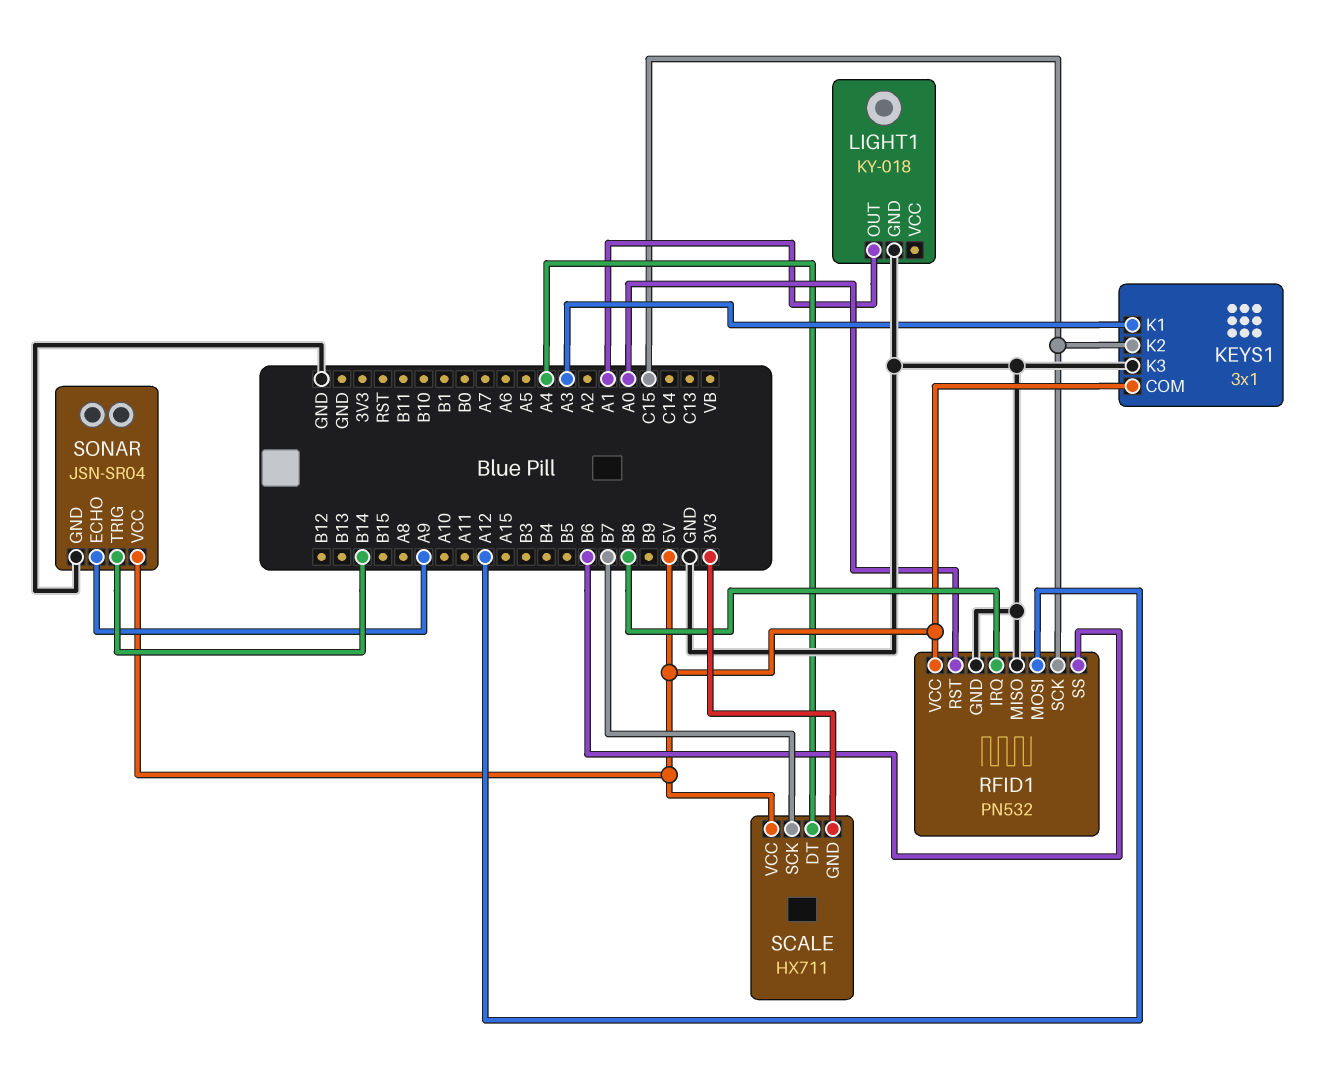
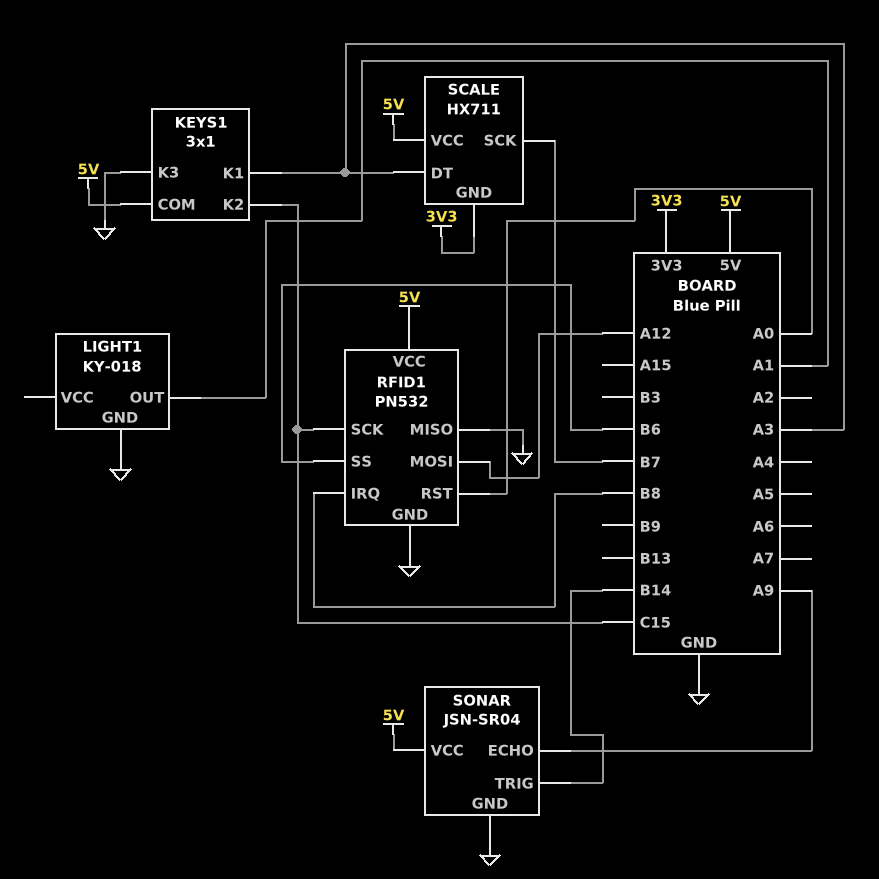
SCALE pin DT: A4 -> A3

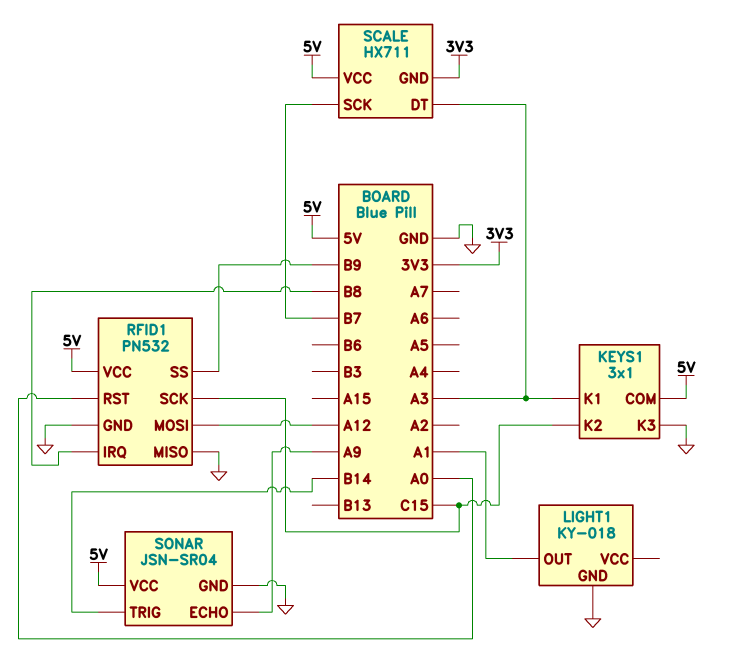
RFID1 pin SS: B6 -> B9

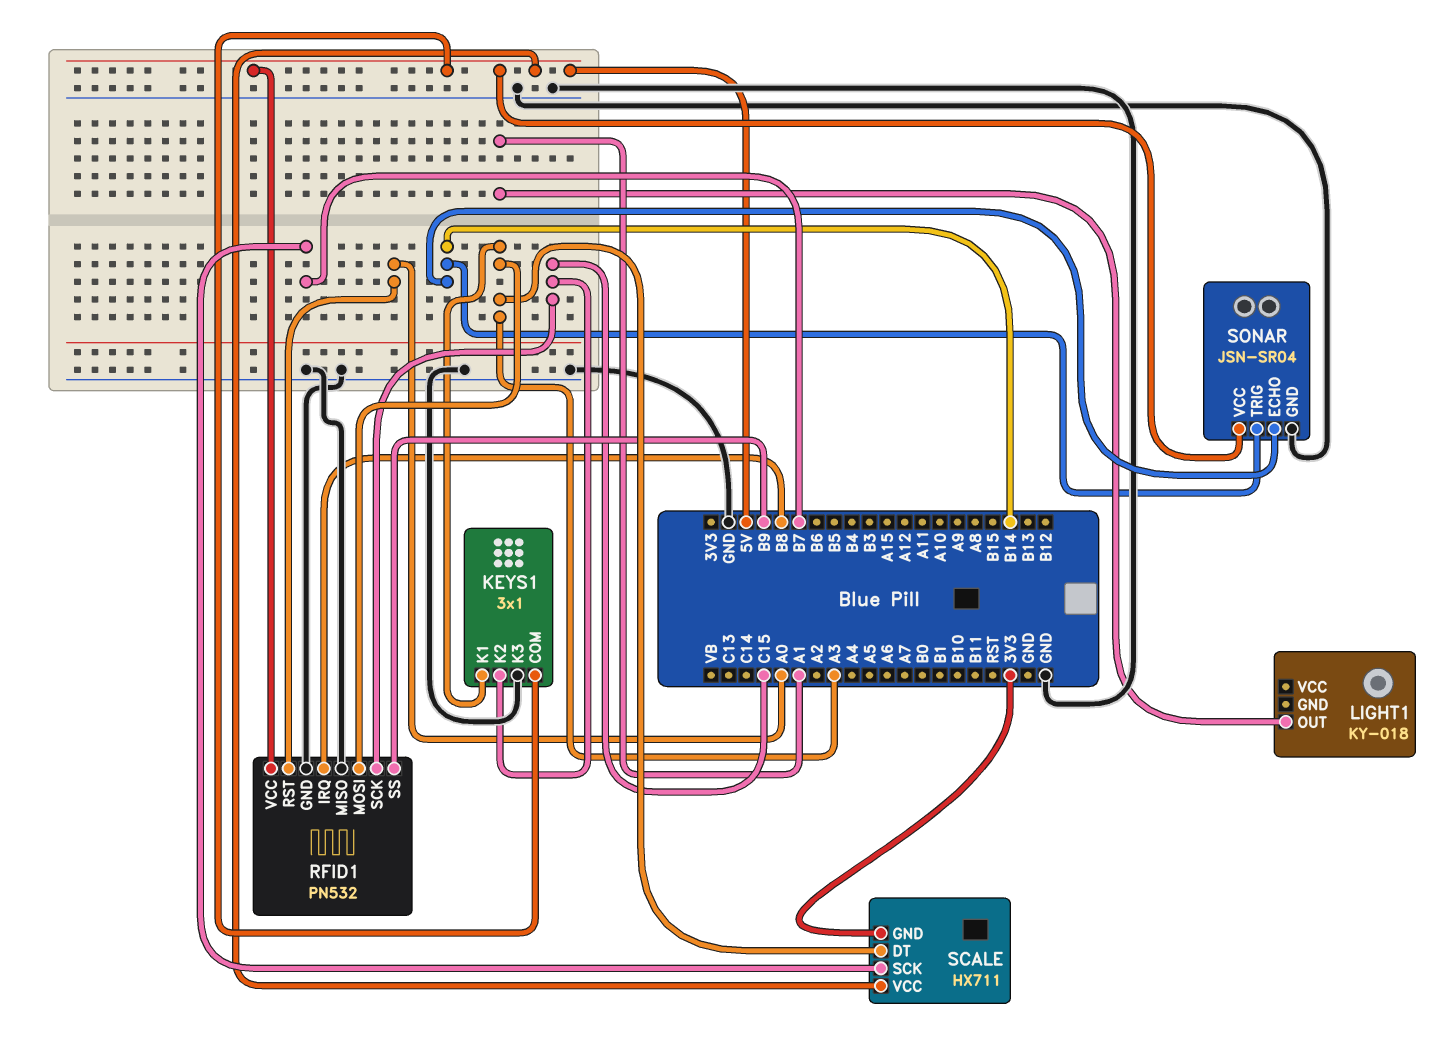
LIGHT1 pin GND: GND -> none
RFID1 pin MOSI: A12 -> A3
SONAR pin ECHO: A9 -> B14

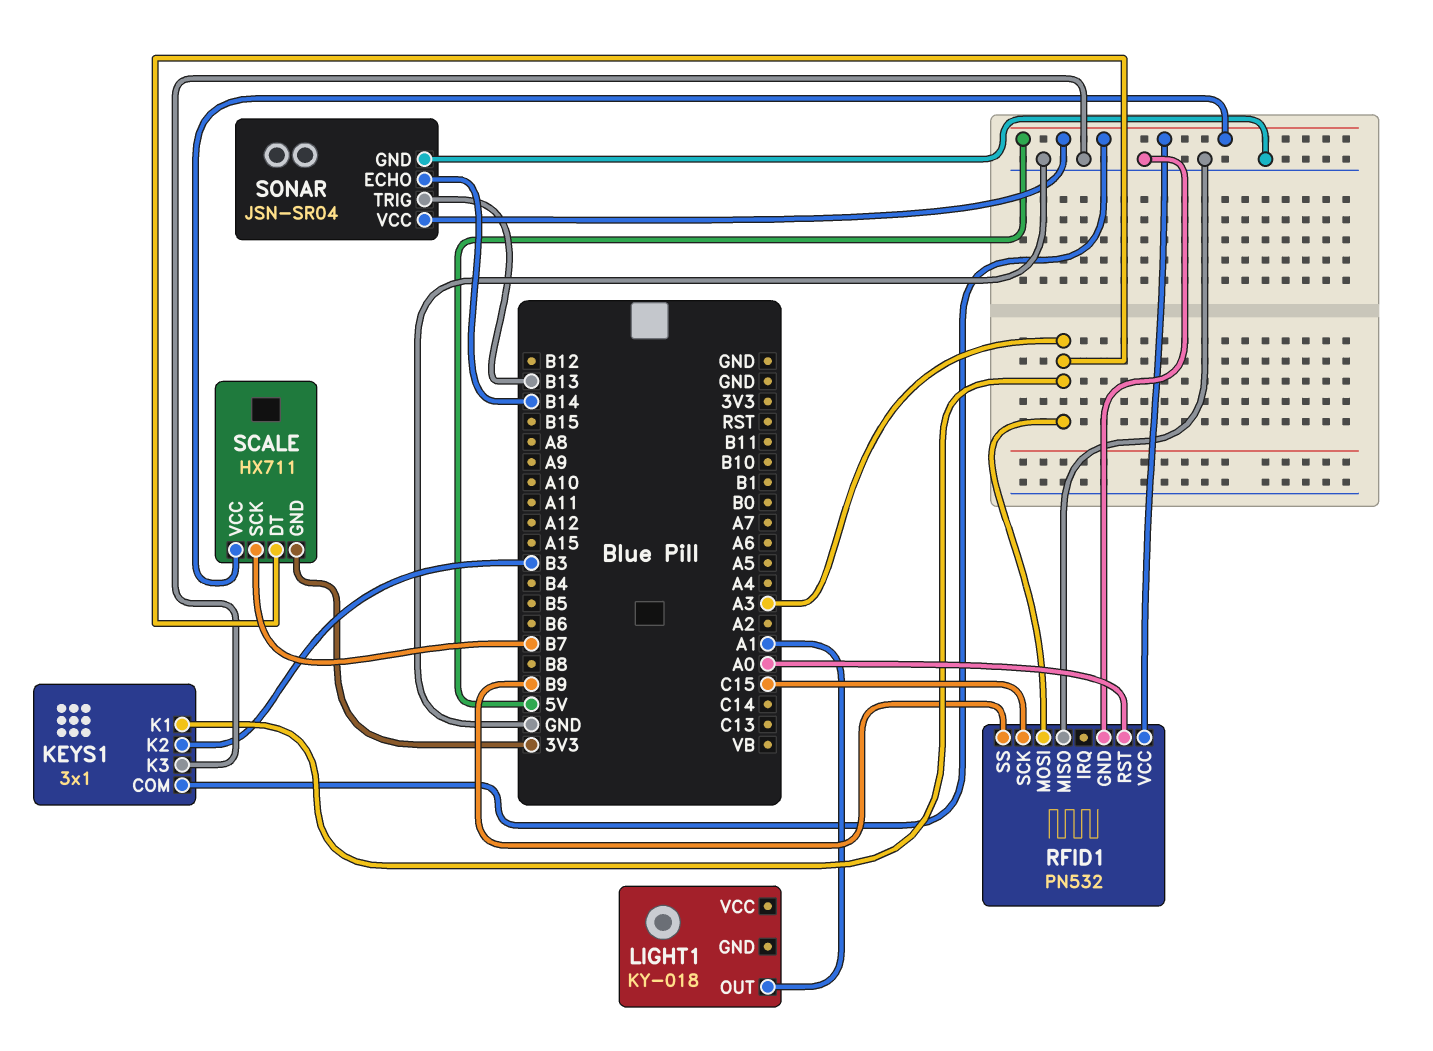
KEYS1 pin K2: C15 -> B3
RFID1 pin IRQ: B8 -> none
SONAR pin TRIG: B14 -> B13

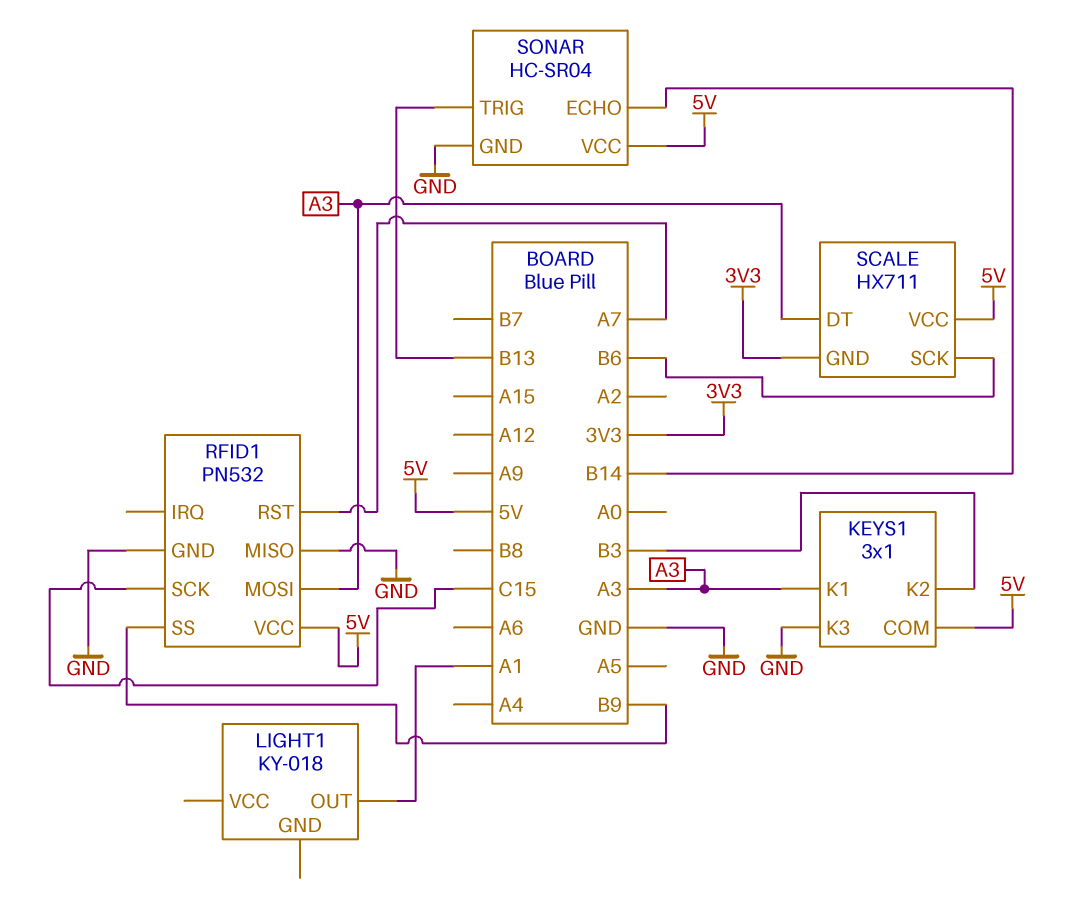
RFID1 pin RST: A0 -> A7
SCALE pin SCK: B7 -> B6
SONAR: JSN-SR04 -> HC-SR04

